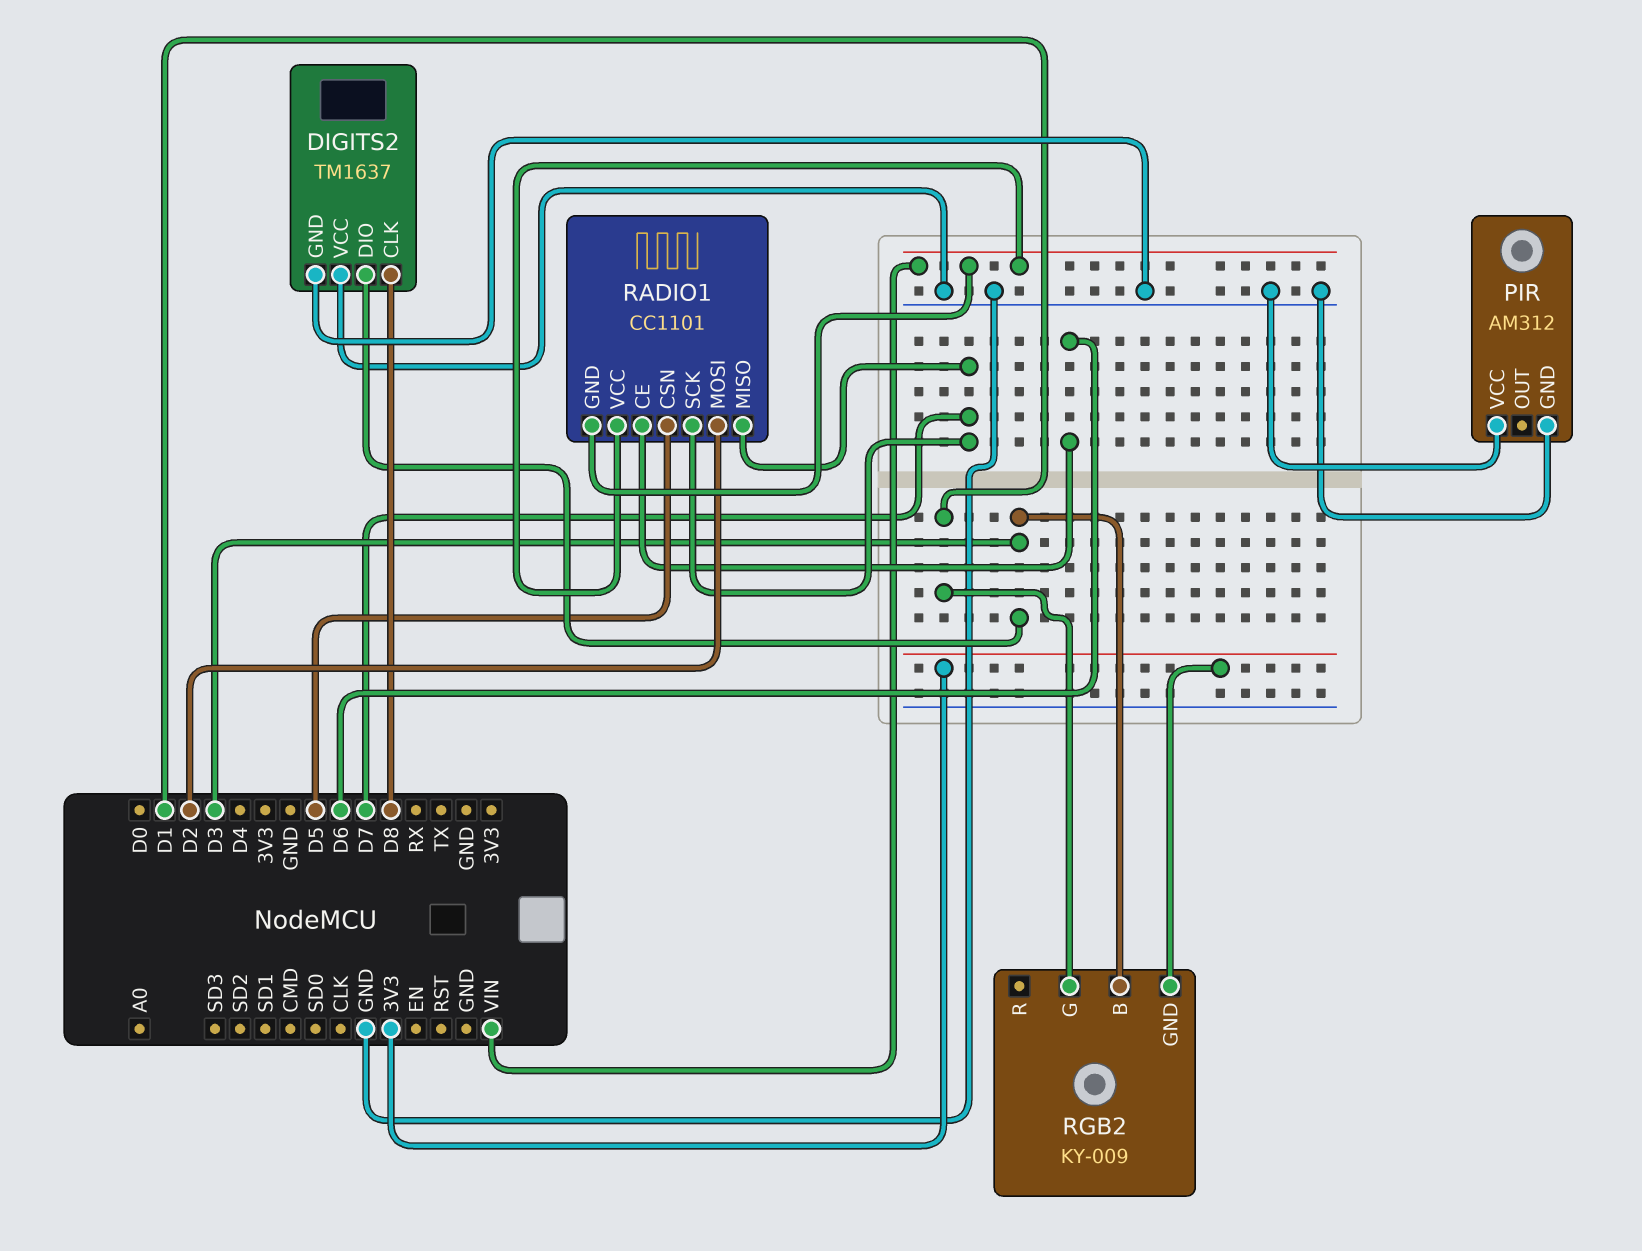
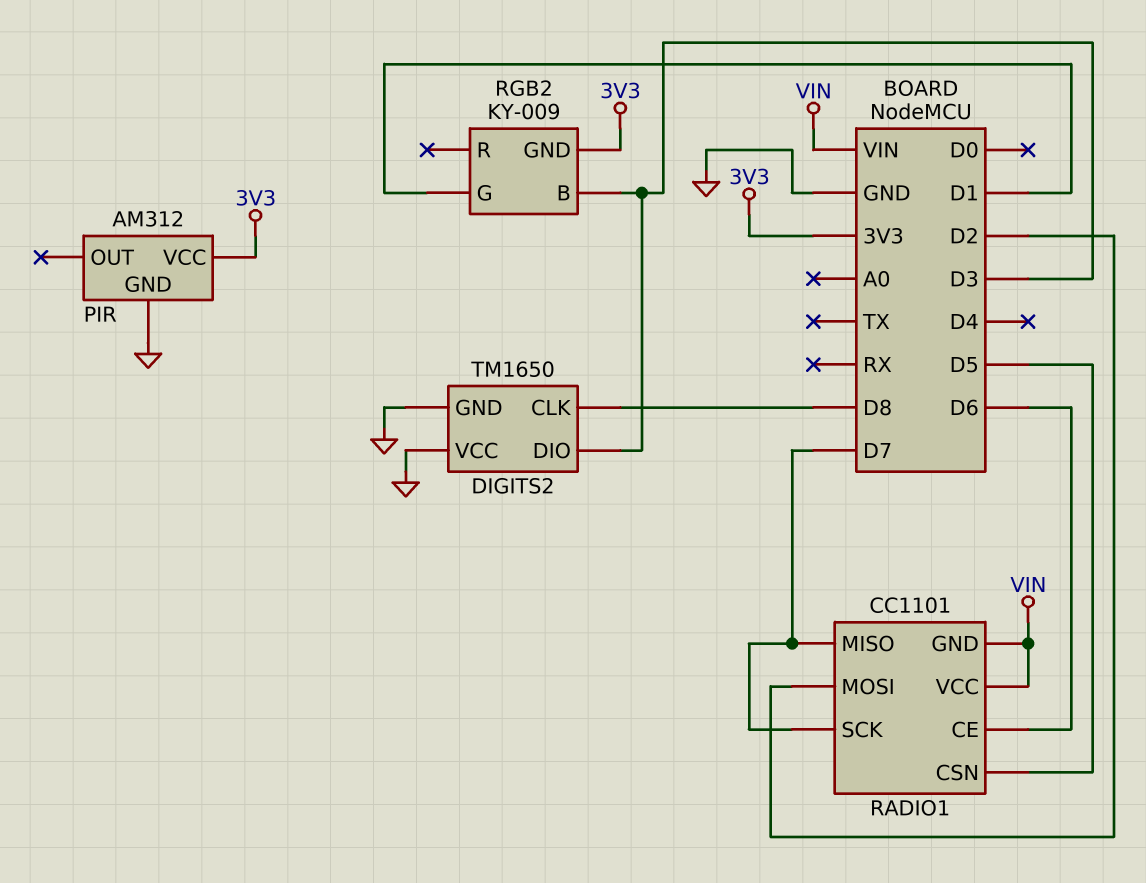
DIGITS2: TM1637 -> TM1650
PIR pin VCC: GND -> 3V3

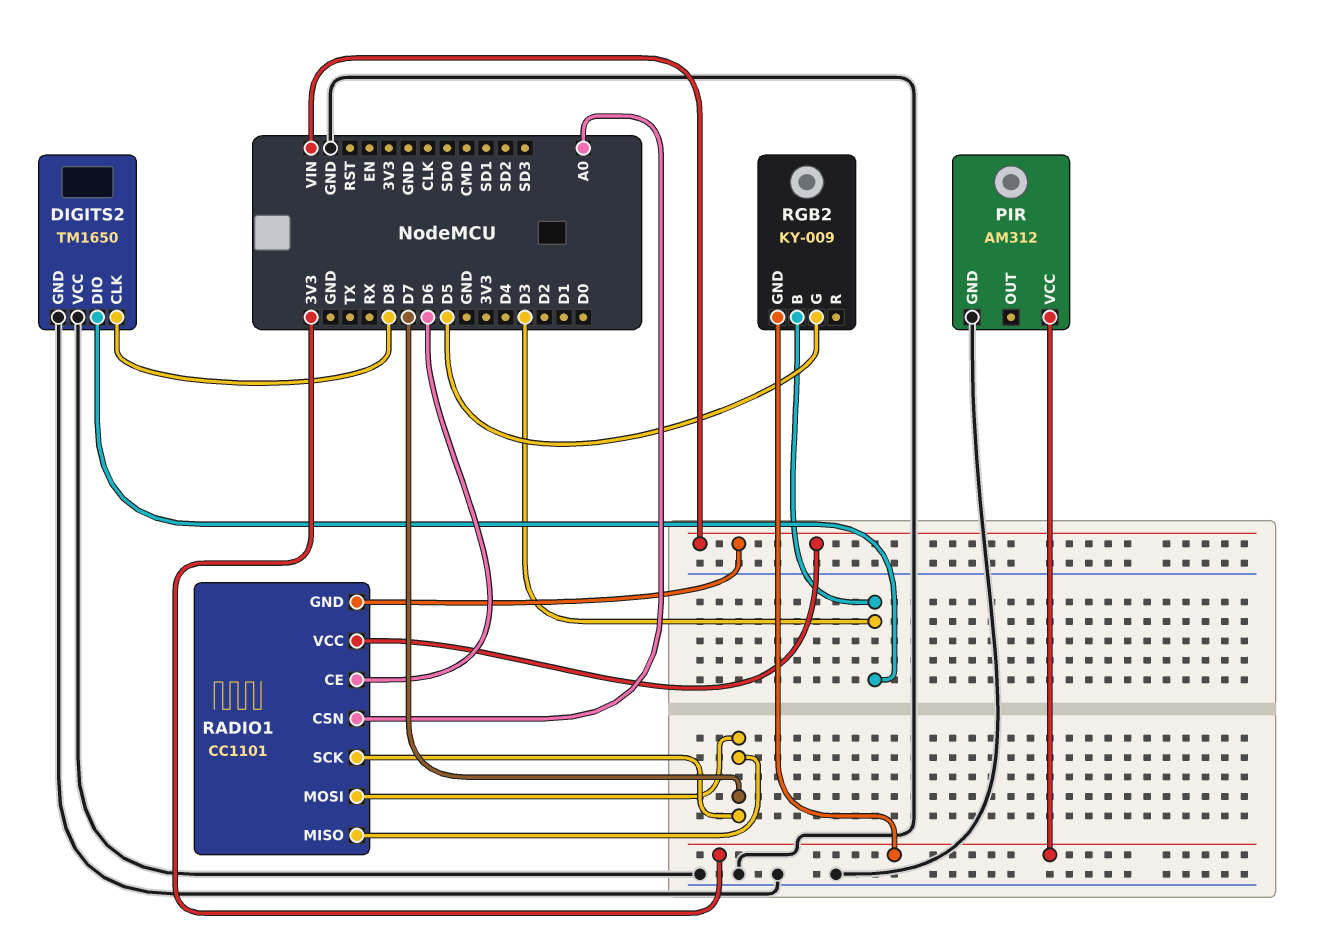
RADIO1 pin CSN: D5 -> A0
RADIO1 pin MOSI: D2 -> D7
RGB2 pin G: D1 -> D5

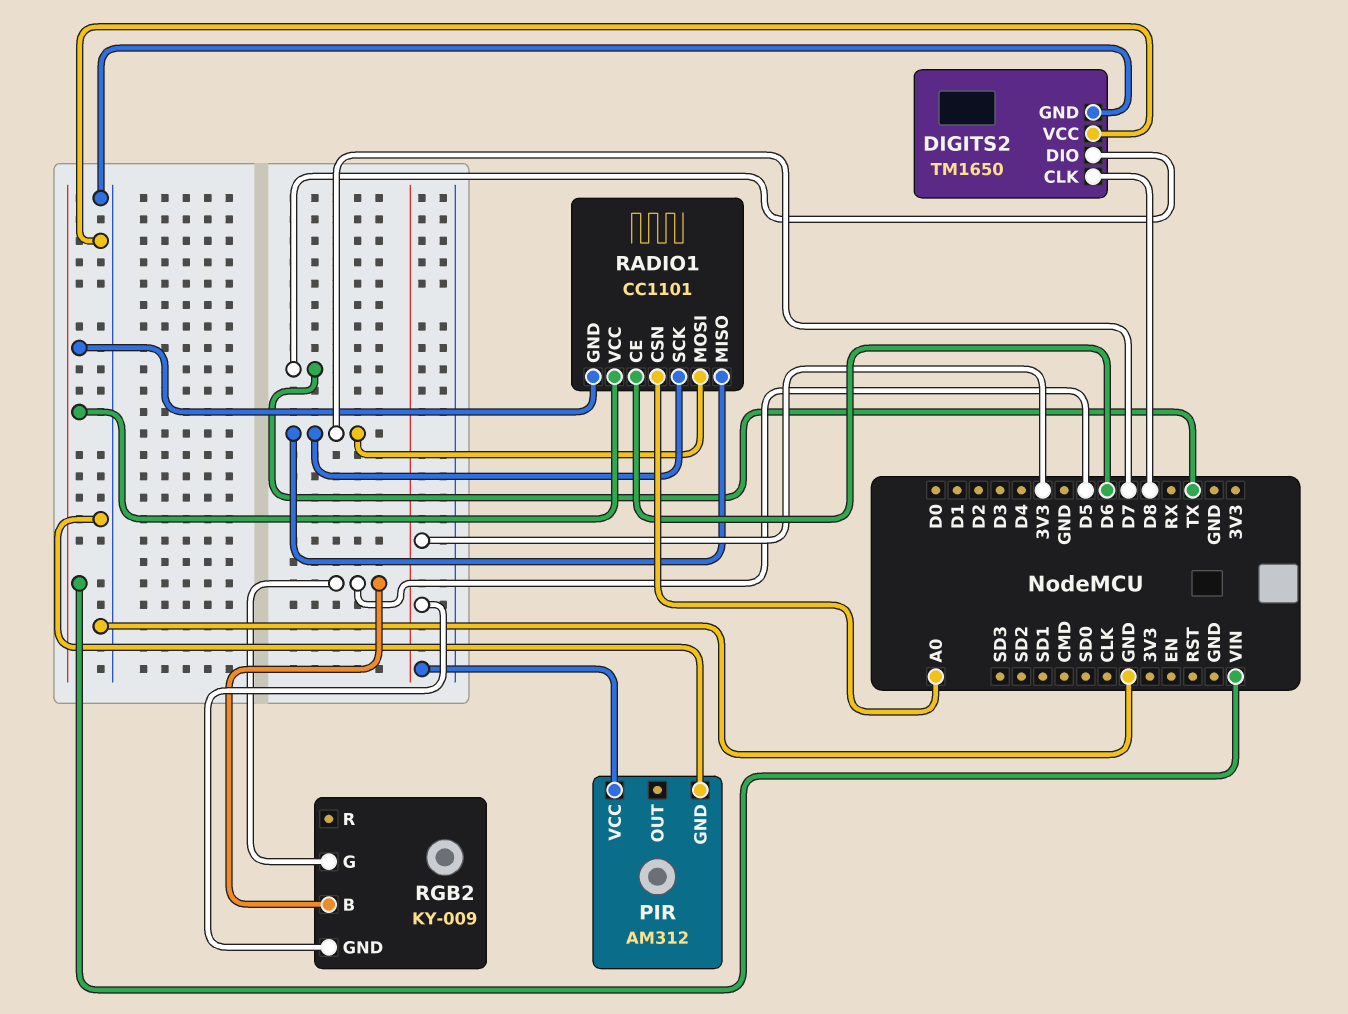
DIGITS2 pin DIO: D3 -> TX
RGB2 pin B: D3 -> D5

